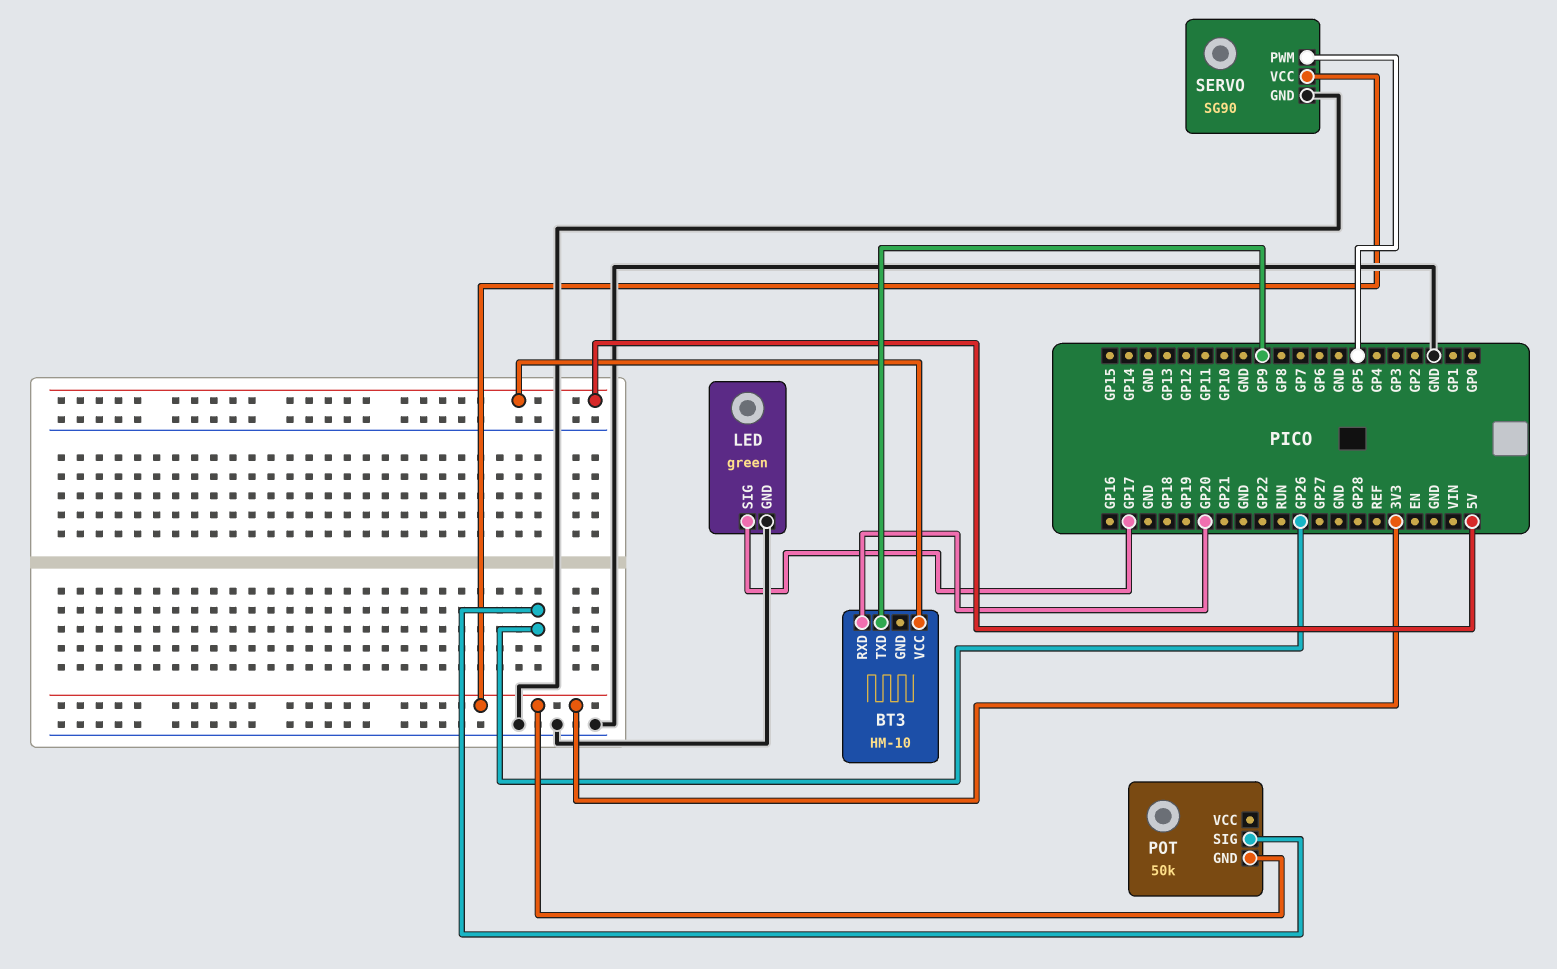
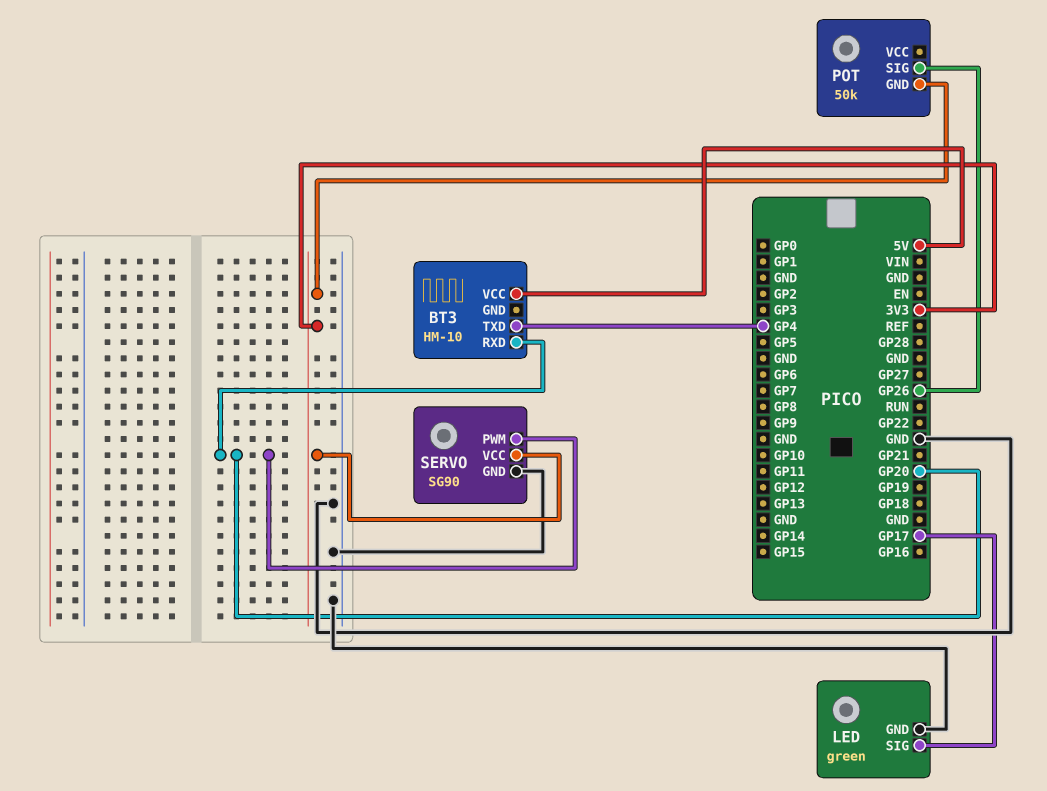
BT3 pin TXD: GP9 -> GP4
SERVO pin PWM: GP5 -> GP20

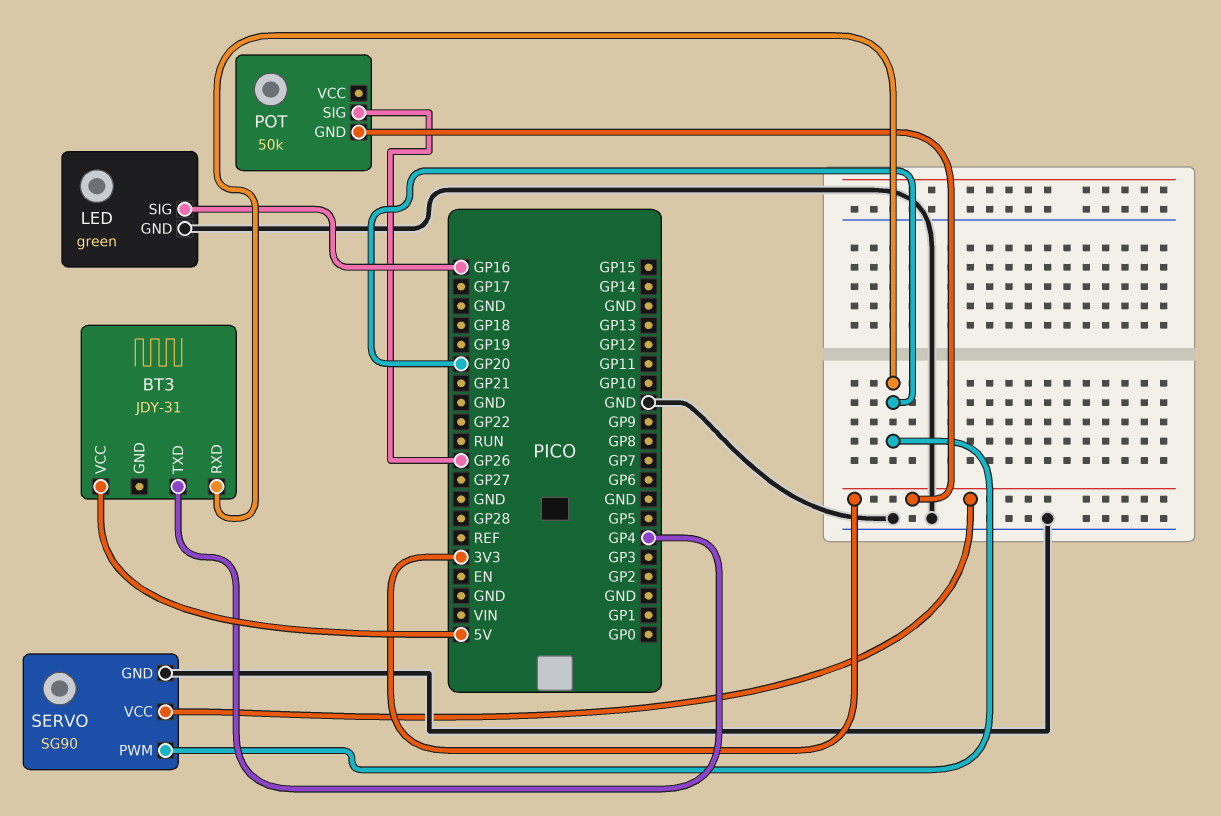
BT3: HM-10 -> JDY-31
LED pin SIG: GP17 -> GP16

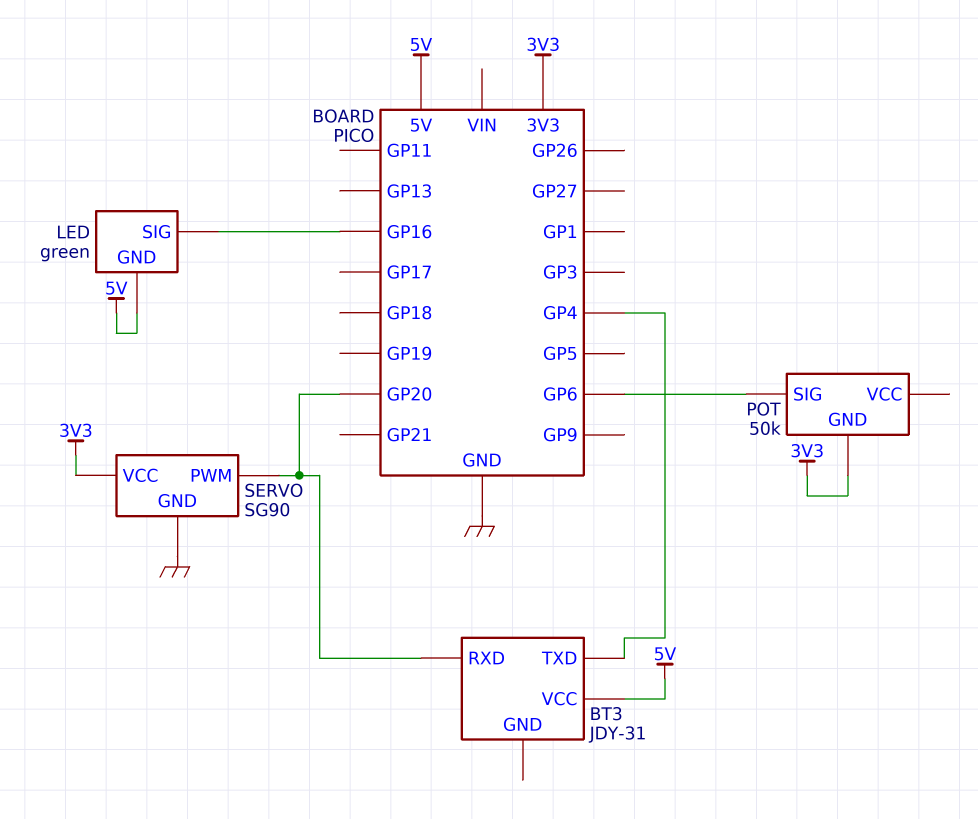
LED pin GND: GND -> 5V
POT pin SIG: GP26 -> GP6

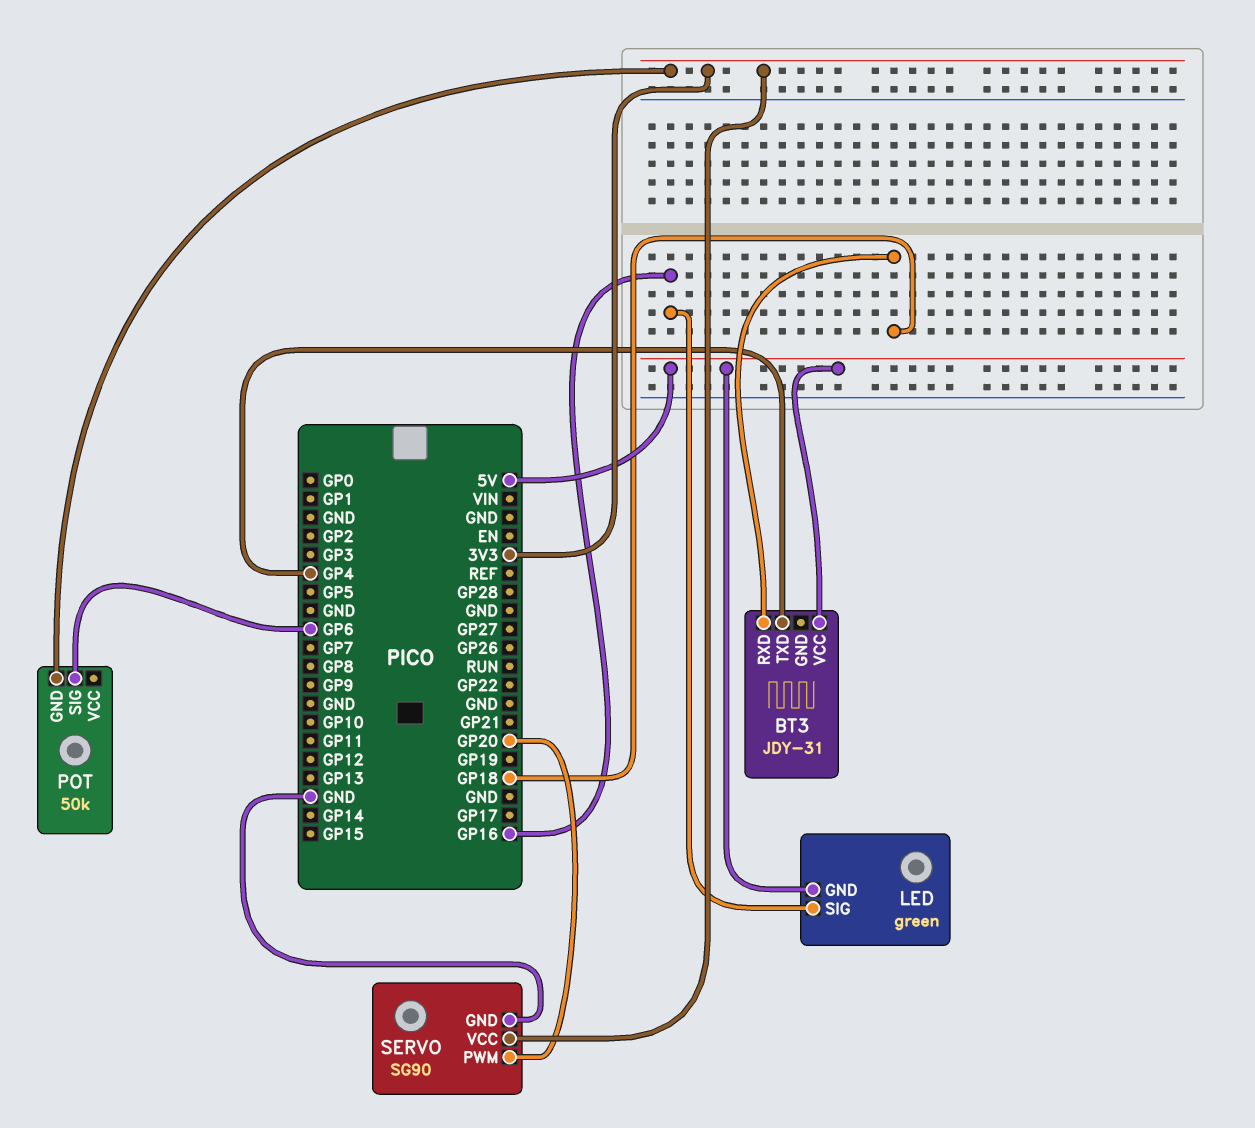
BT3 pin RXD: GP20 -> GP18

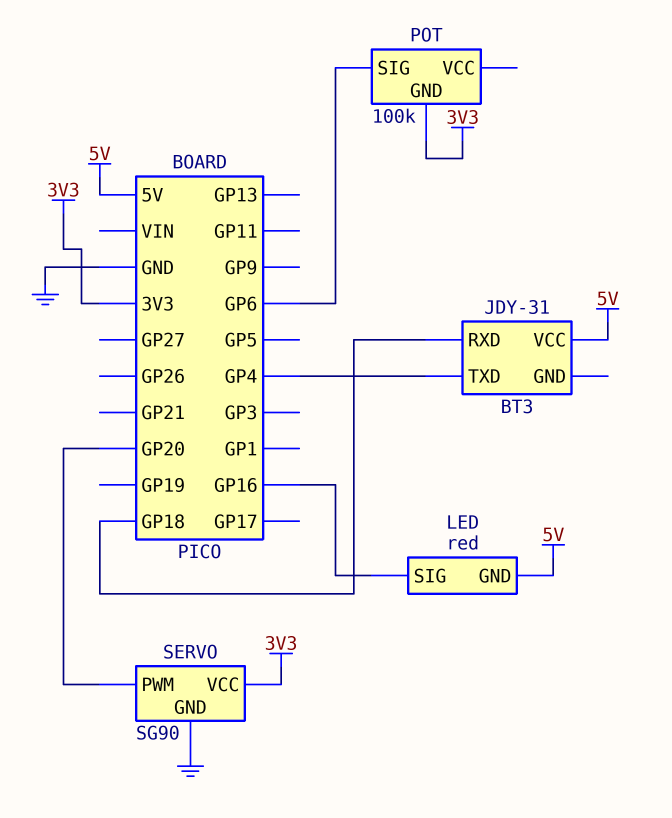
LED: green -> red
POT: 50k -> 100k

